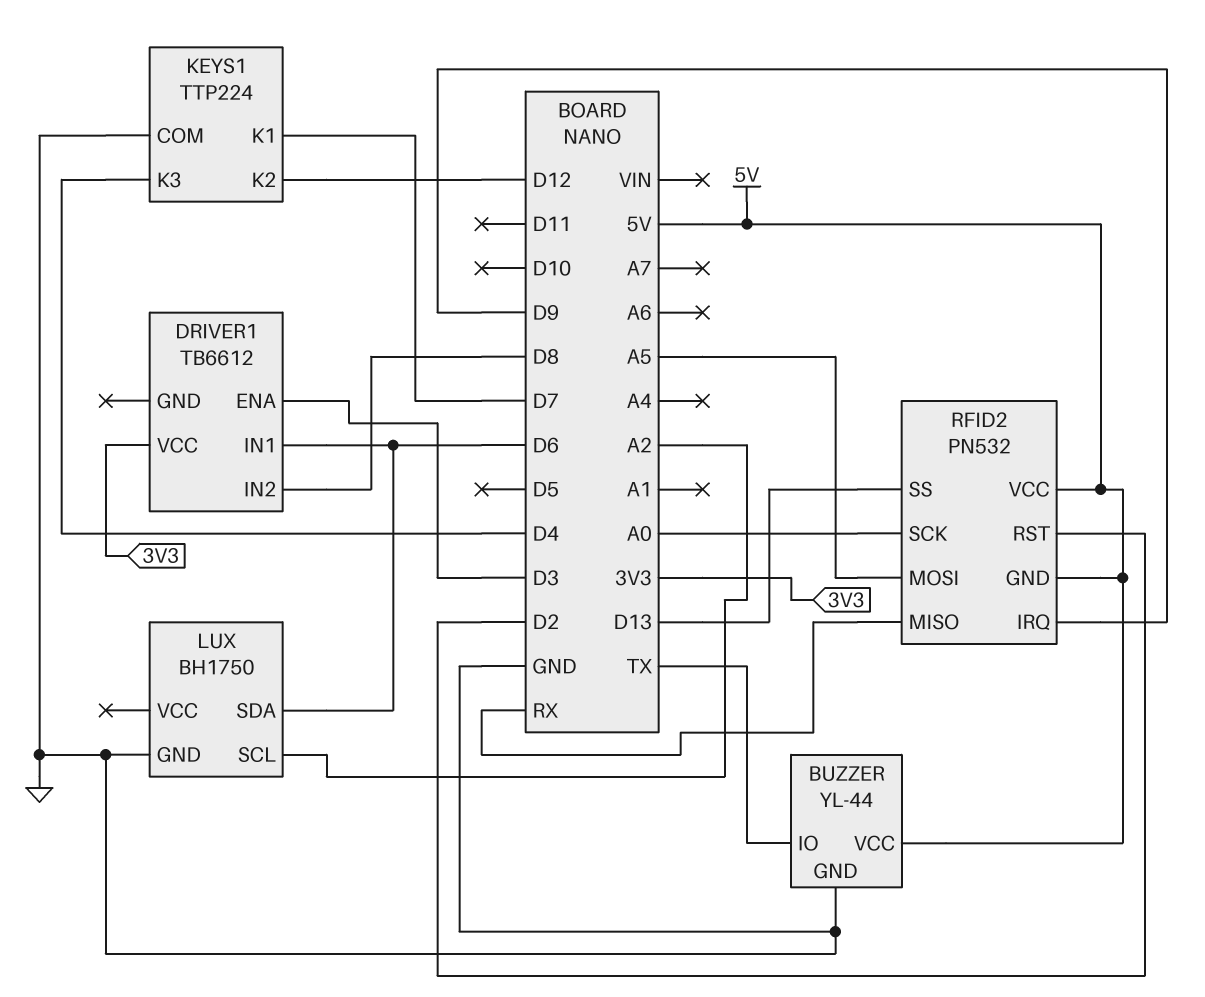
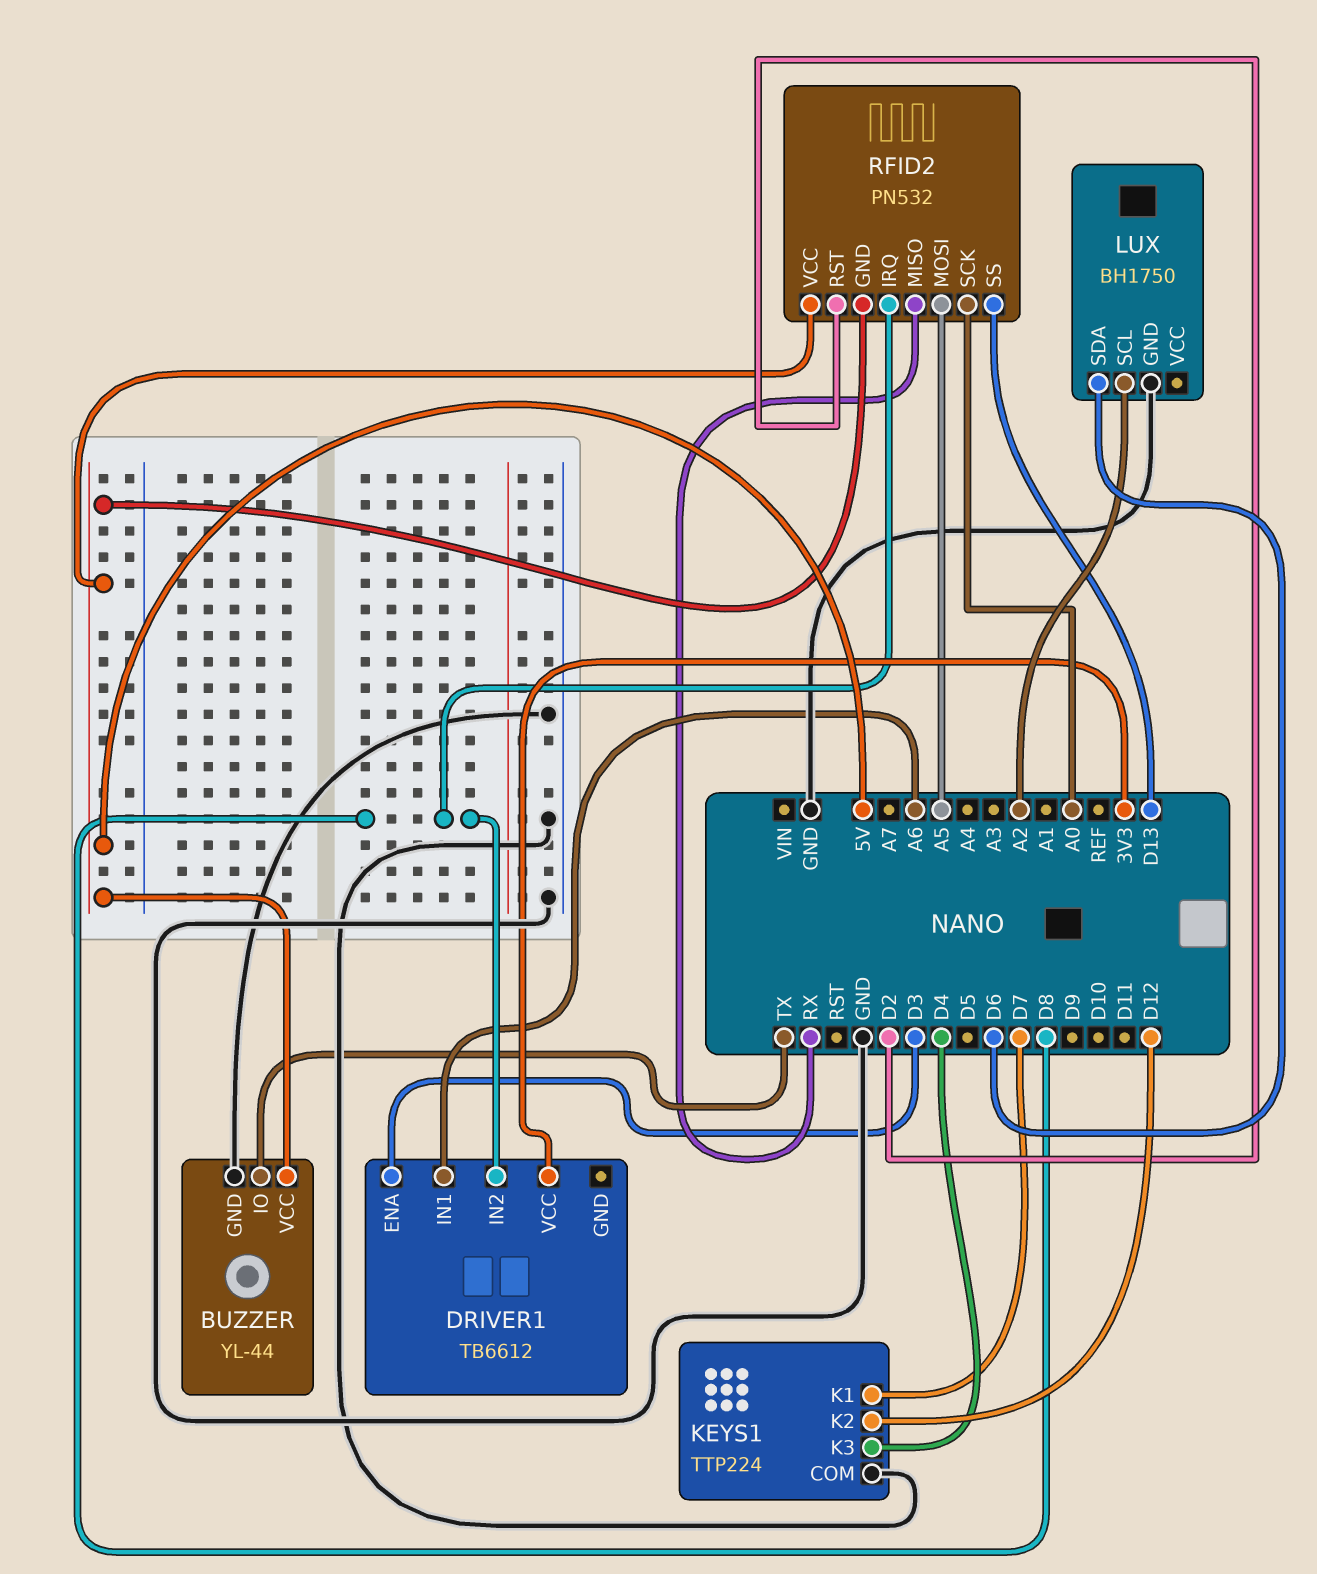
DRIVER1 pin IN1: D6 -> A6
RFID2 pin IRQ: D9 -> D8

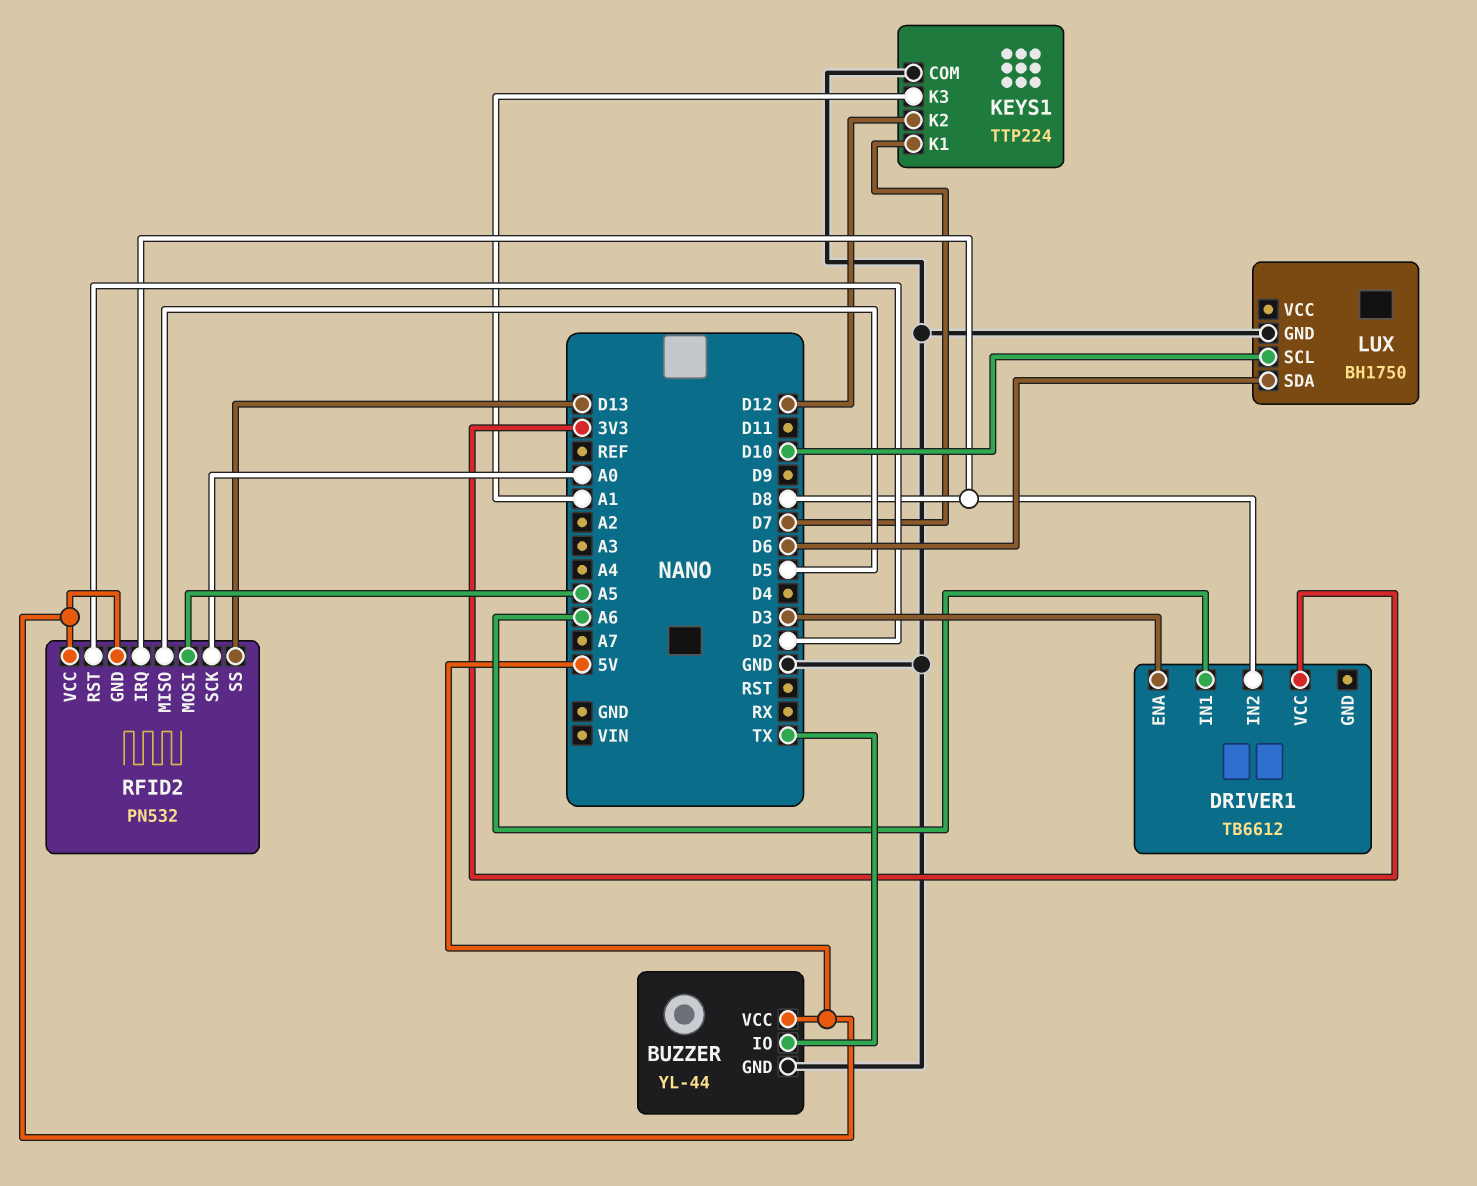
KEYS1 pin K3: D4 -> A1
LUX pin SCL: A2 -> D10
RFID2 pin MISO: RX -> D5

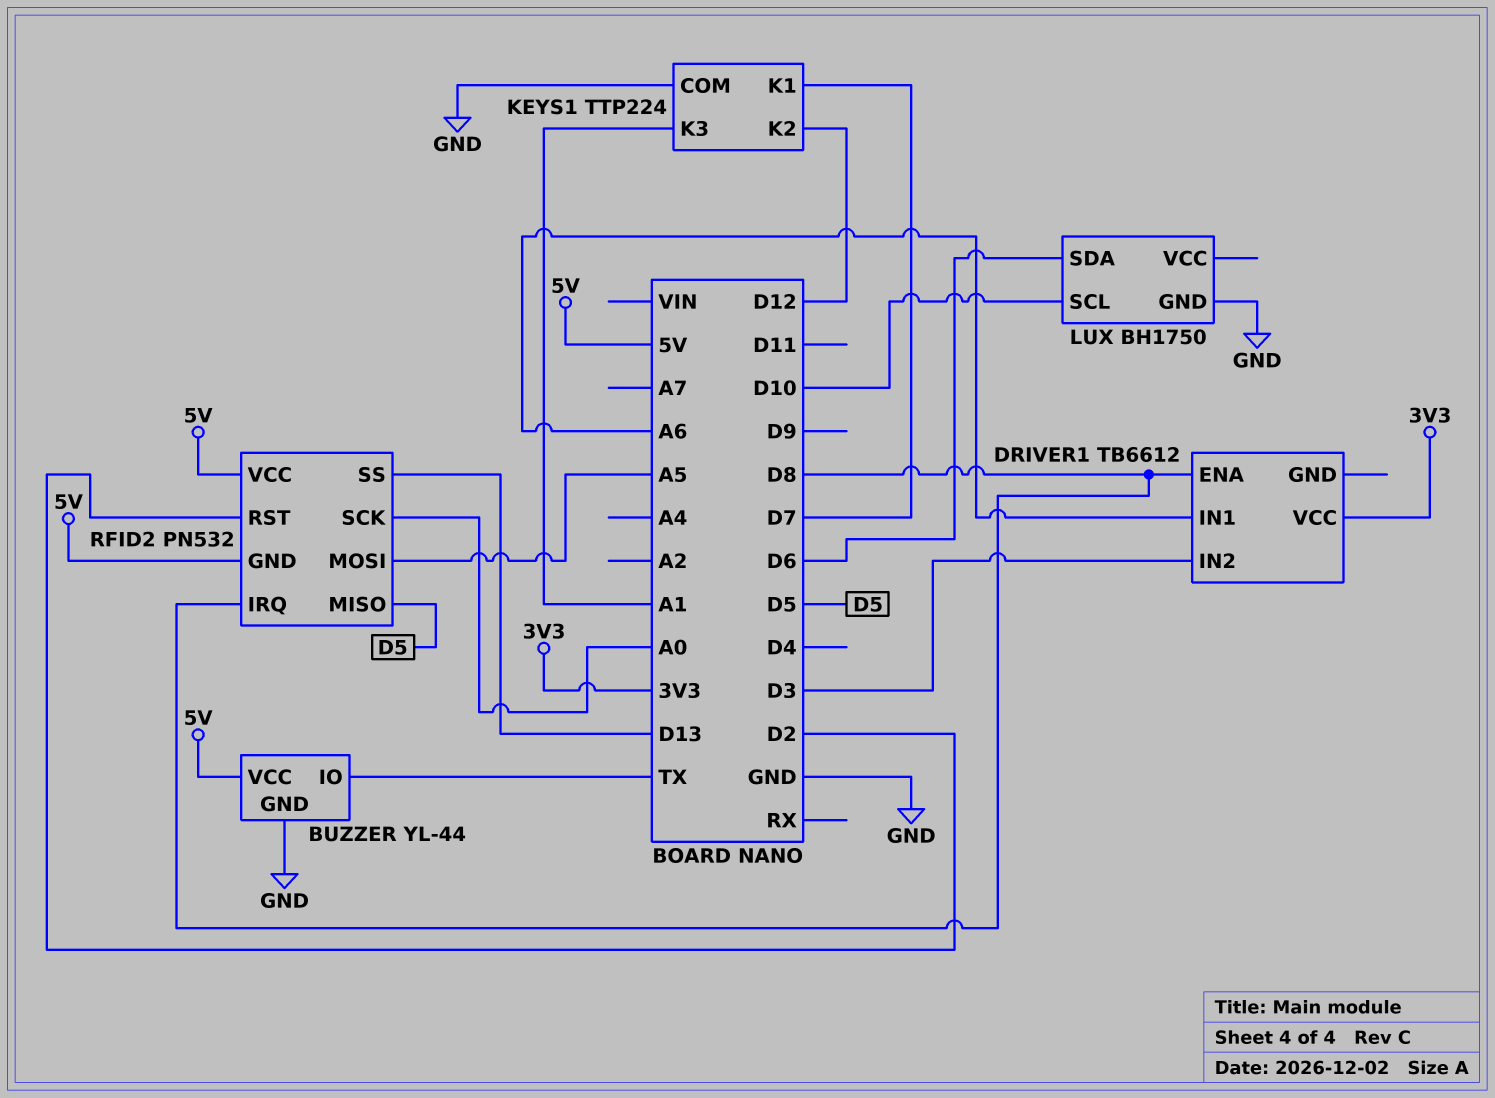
DRIVER1 pin ENA: D3 -> D8
DRIVER1 pin IN2: D8 -> D3

